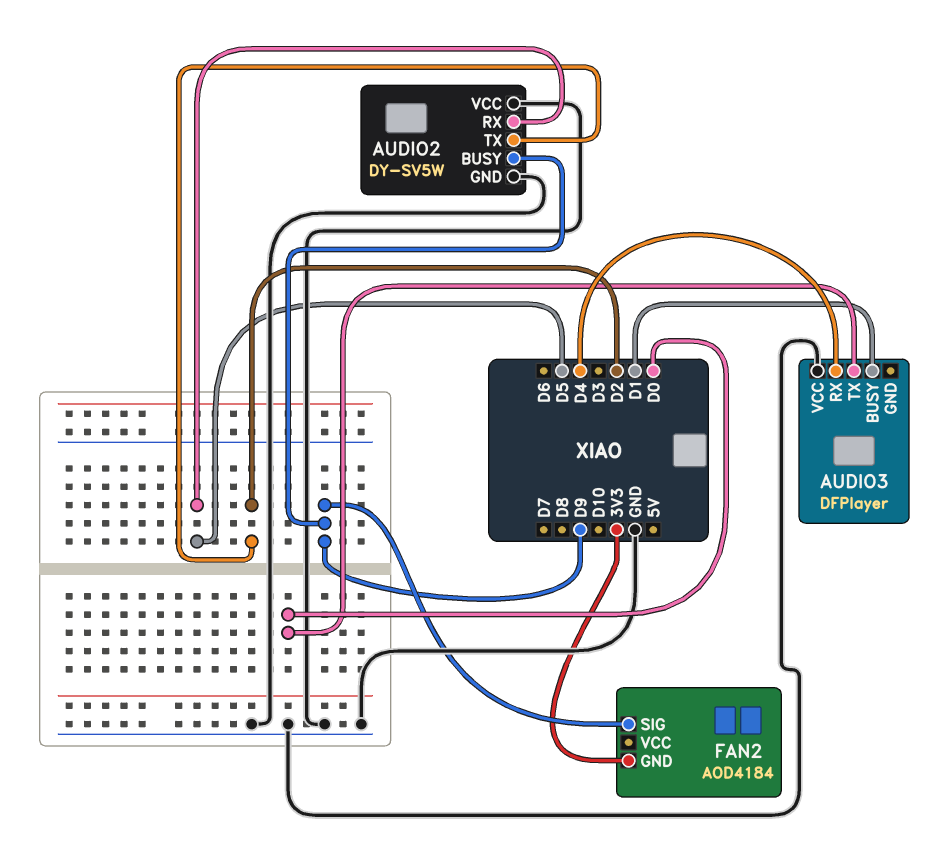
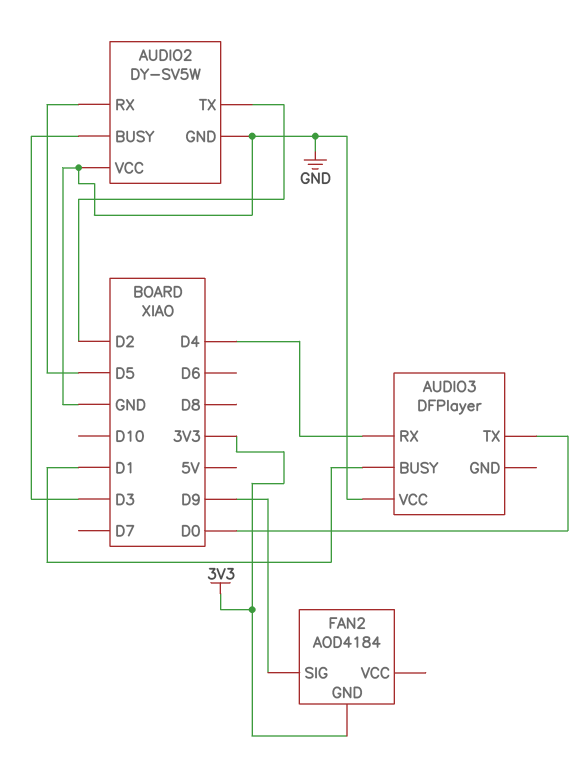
AUDIO2 pin BUSY: D9 -> D3

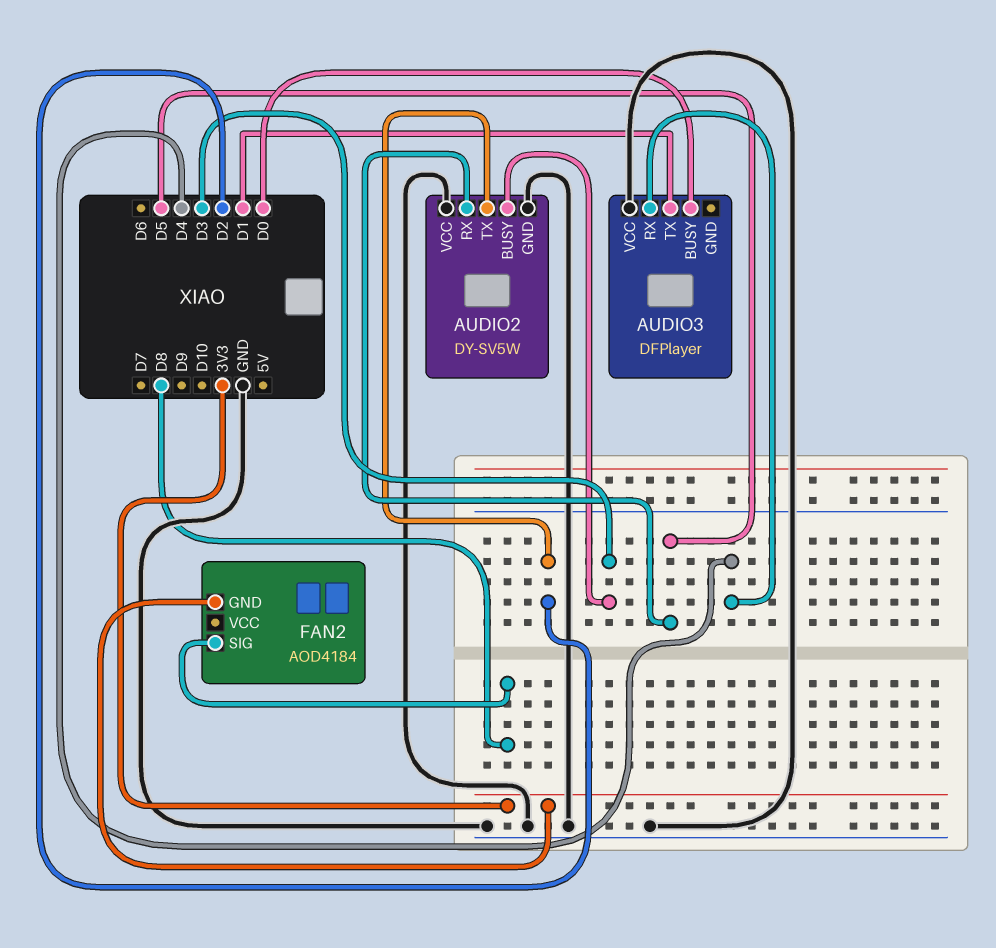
AUDIO3 pin BUSY: D1 -> D0
AUDIO3 pin TX: D0 -> D1
FAN2 pin SIG: D9 -> D8

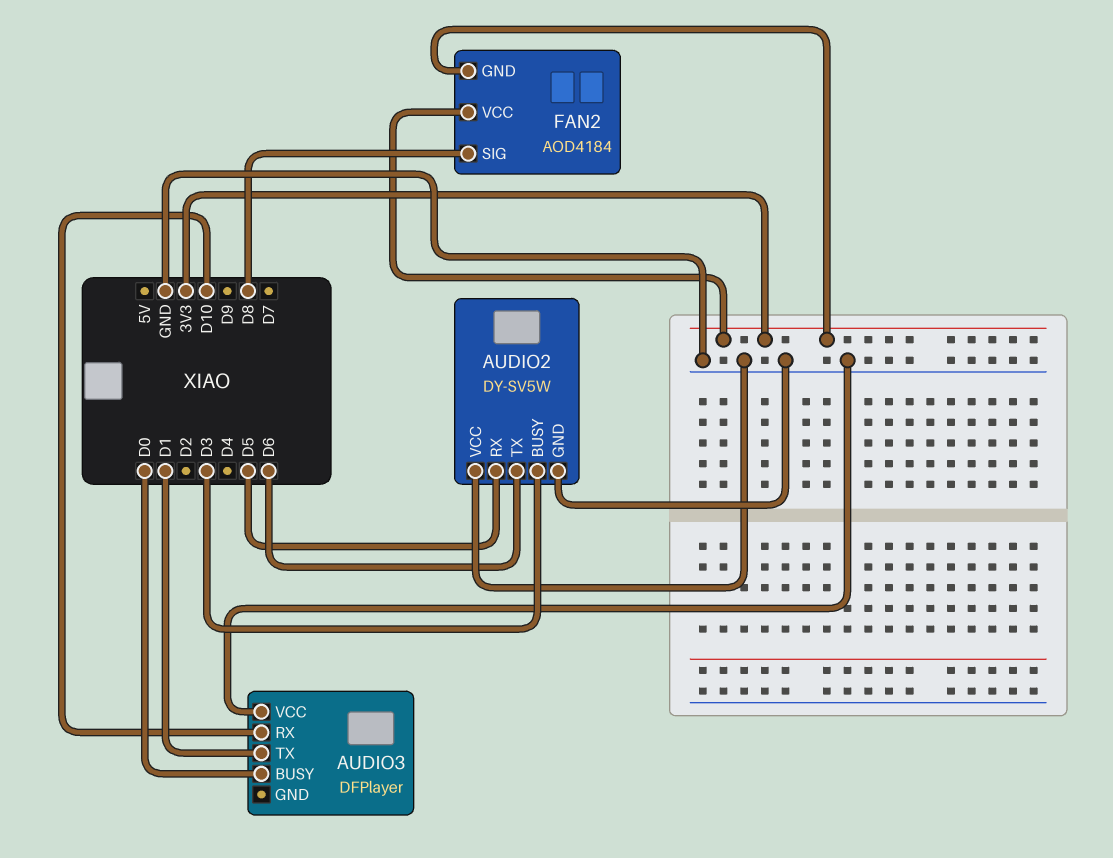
AUDIO2 pin TX: D2 -> D6
AUDIO3 pin RX: D4 -> D10
FAN2 pin VCC: none -> 3V3

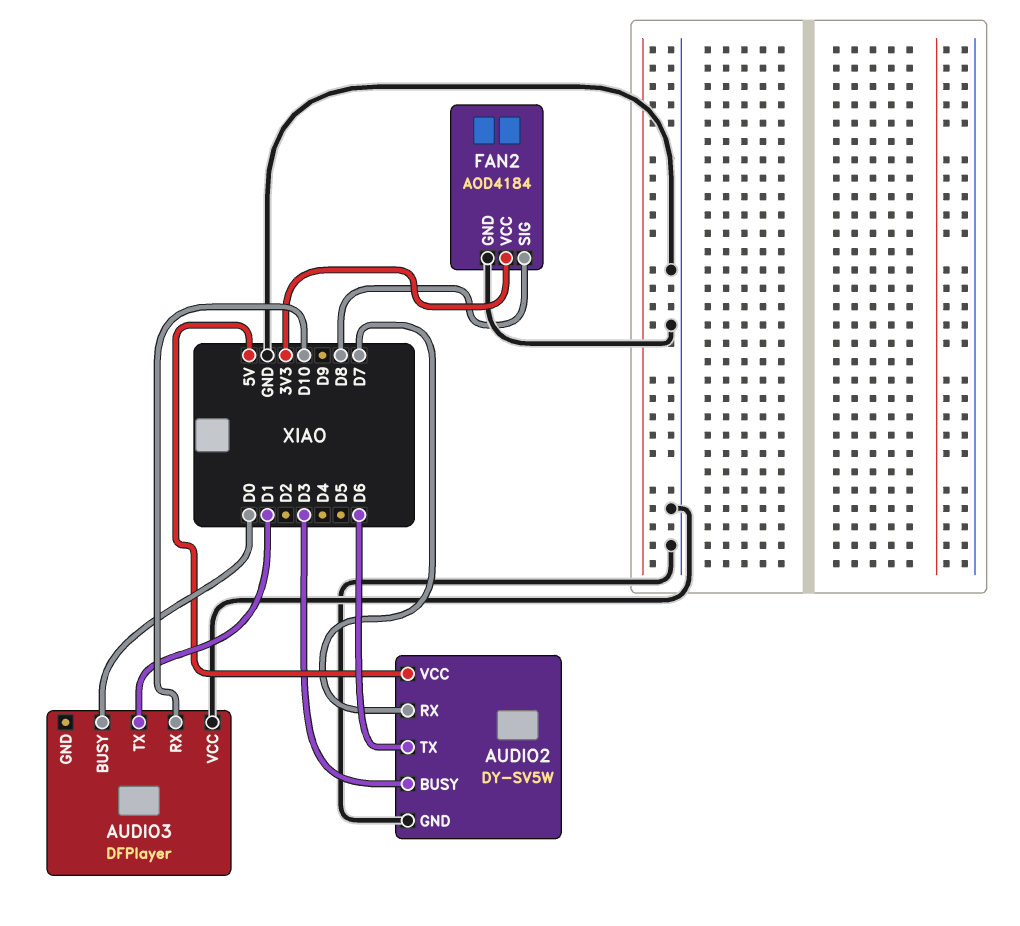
AUDIO2 pin RX: D5 -> D7
AUDIO2 pin VCC: GND -> 5V
FAN2 pin GND: 3V3 -> GND

